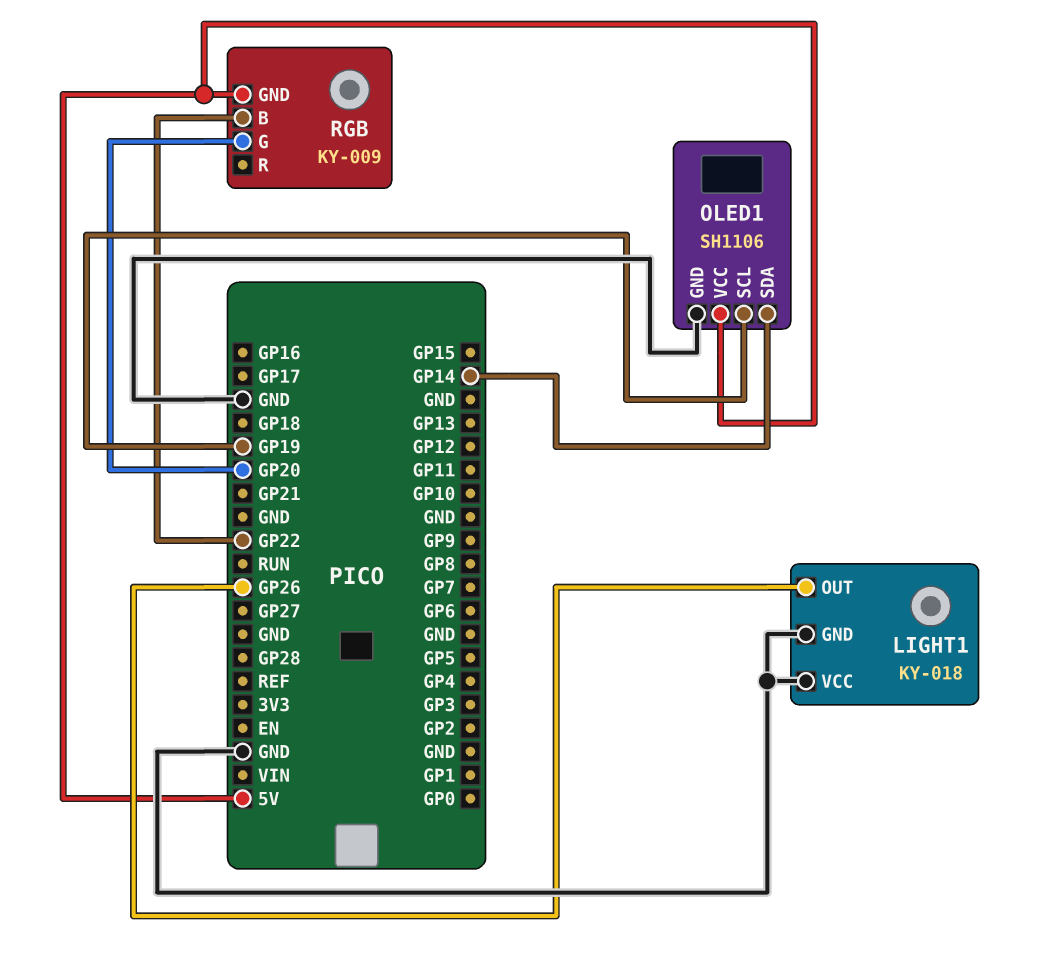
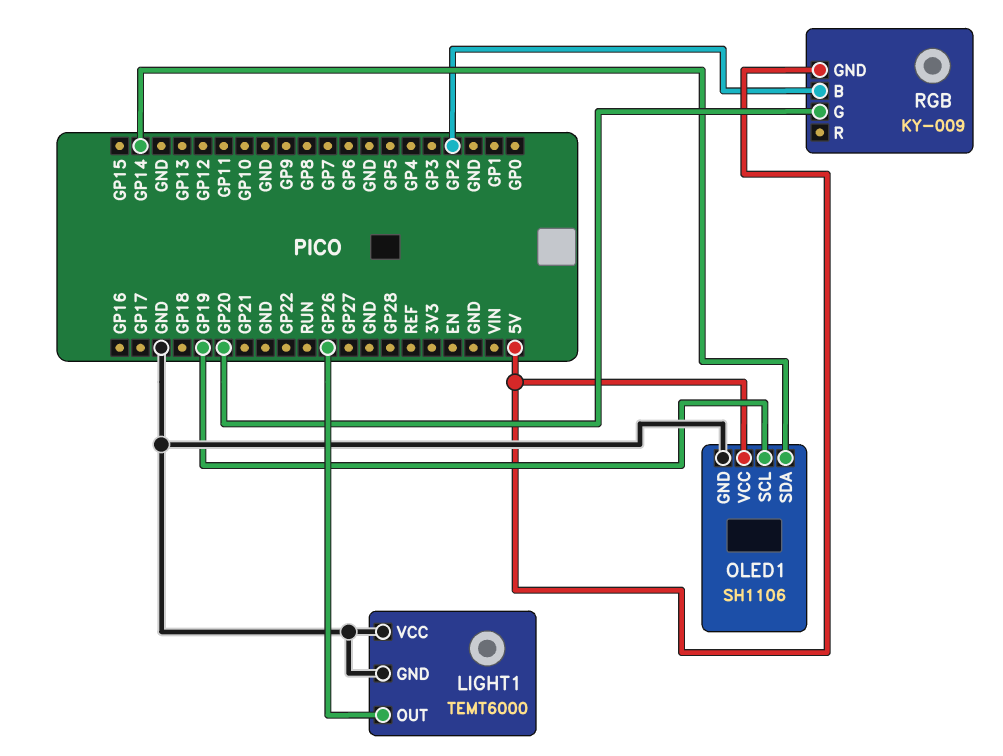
LIGHT1: KY-018 -> TEMT6000
RGB pin B: GP22 -> GP2

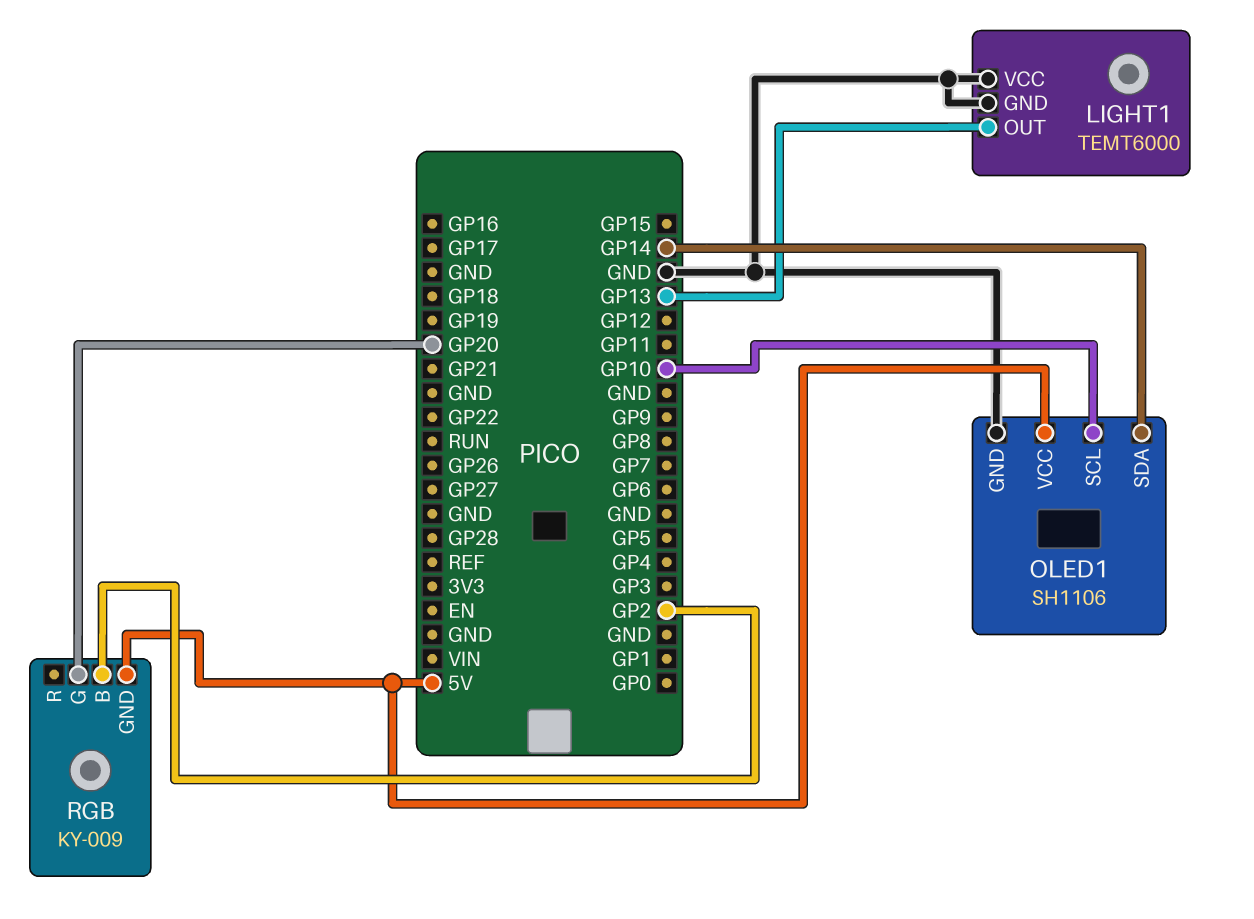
LIGHT1 pin OUT: GP26 -> GP13
OLED1 pin SCL: GP19 -> GP10

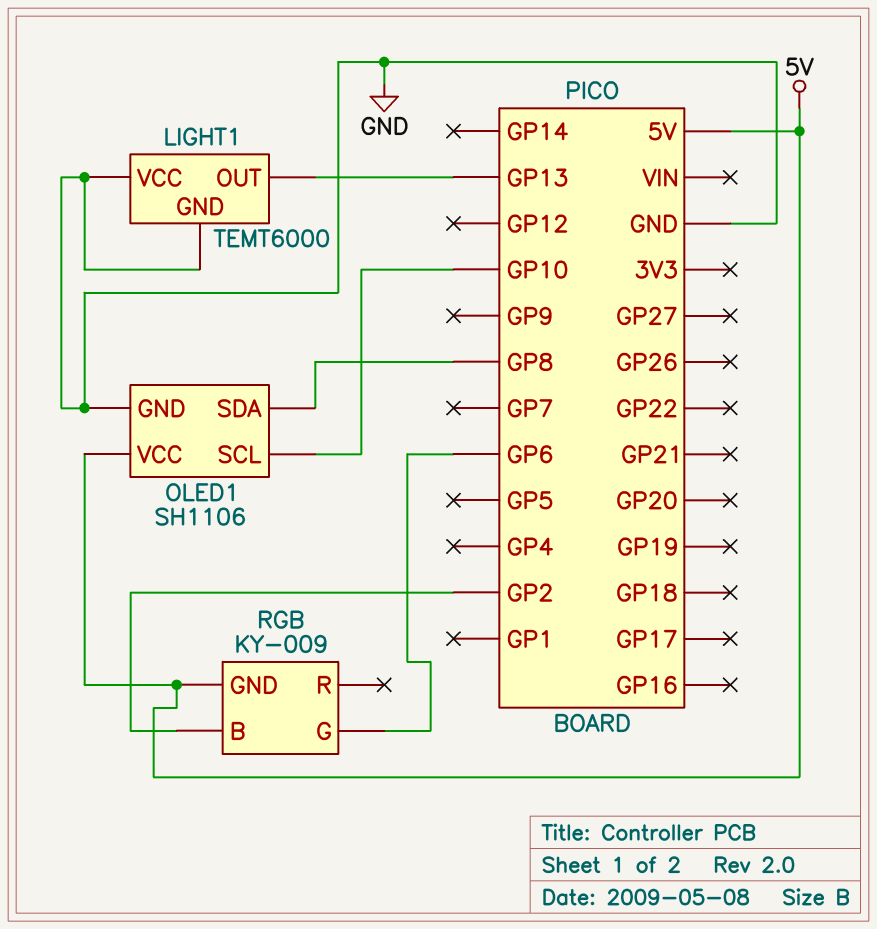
OLED1 pin SDA: GP14 -> GP8
RGB pin G: GP20 -> GP6

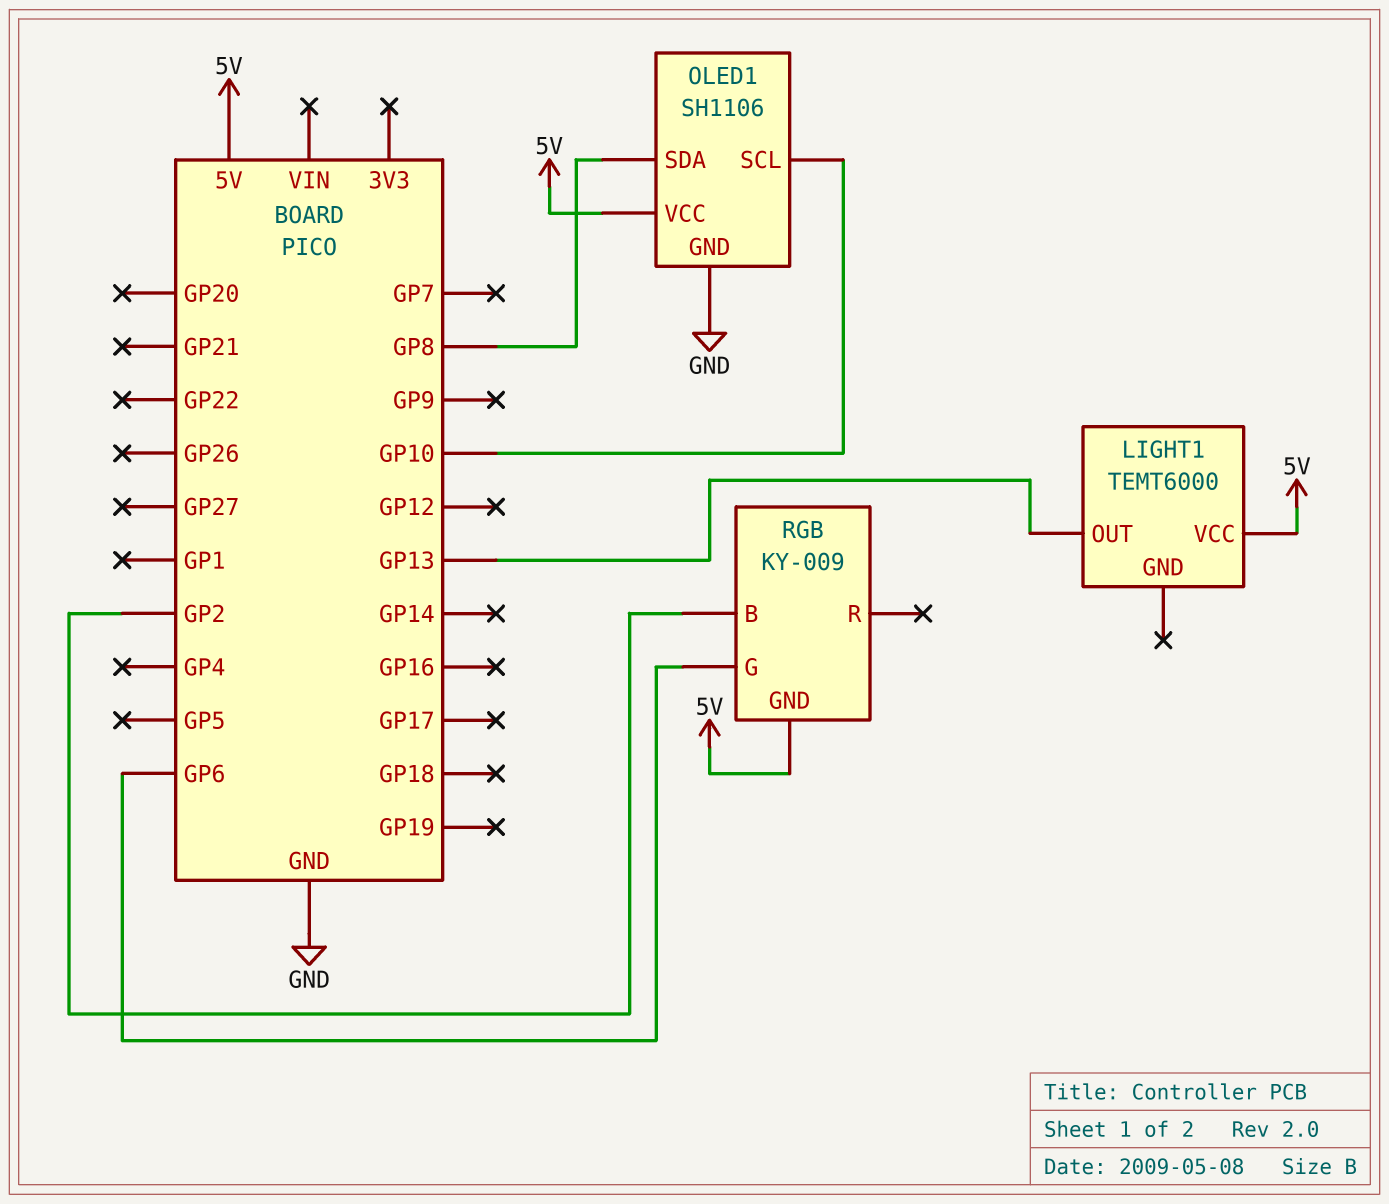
LIGHT1 pin GND: GND -> none
LIGHT1 pin VCC: GND -> 5V

